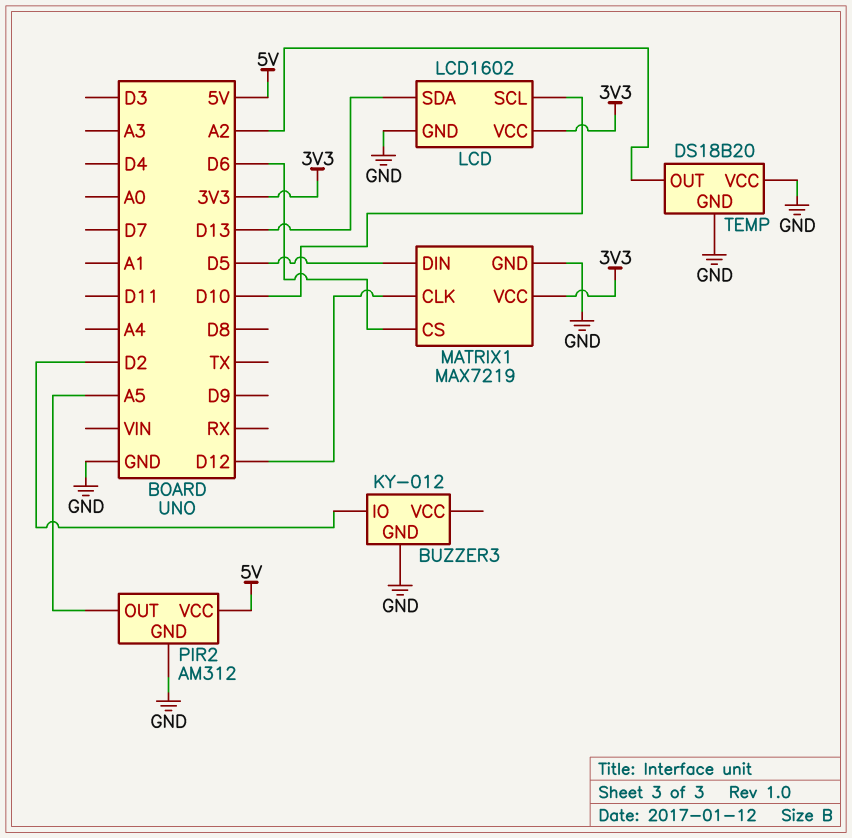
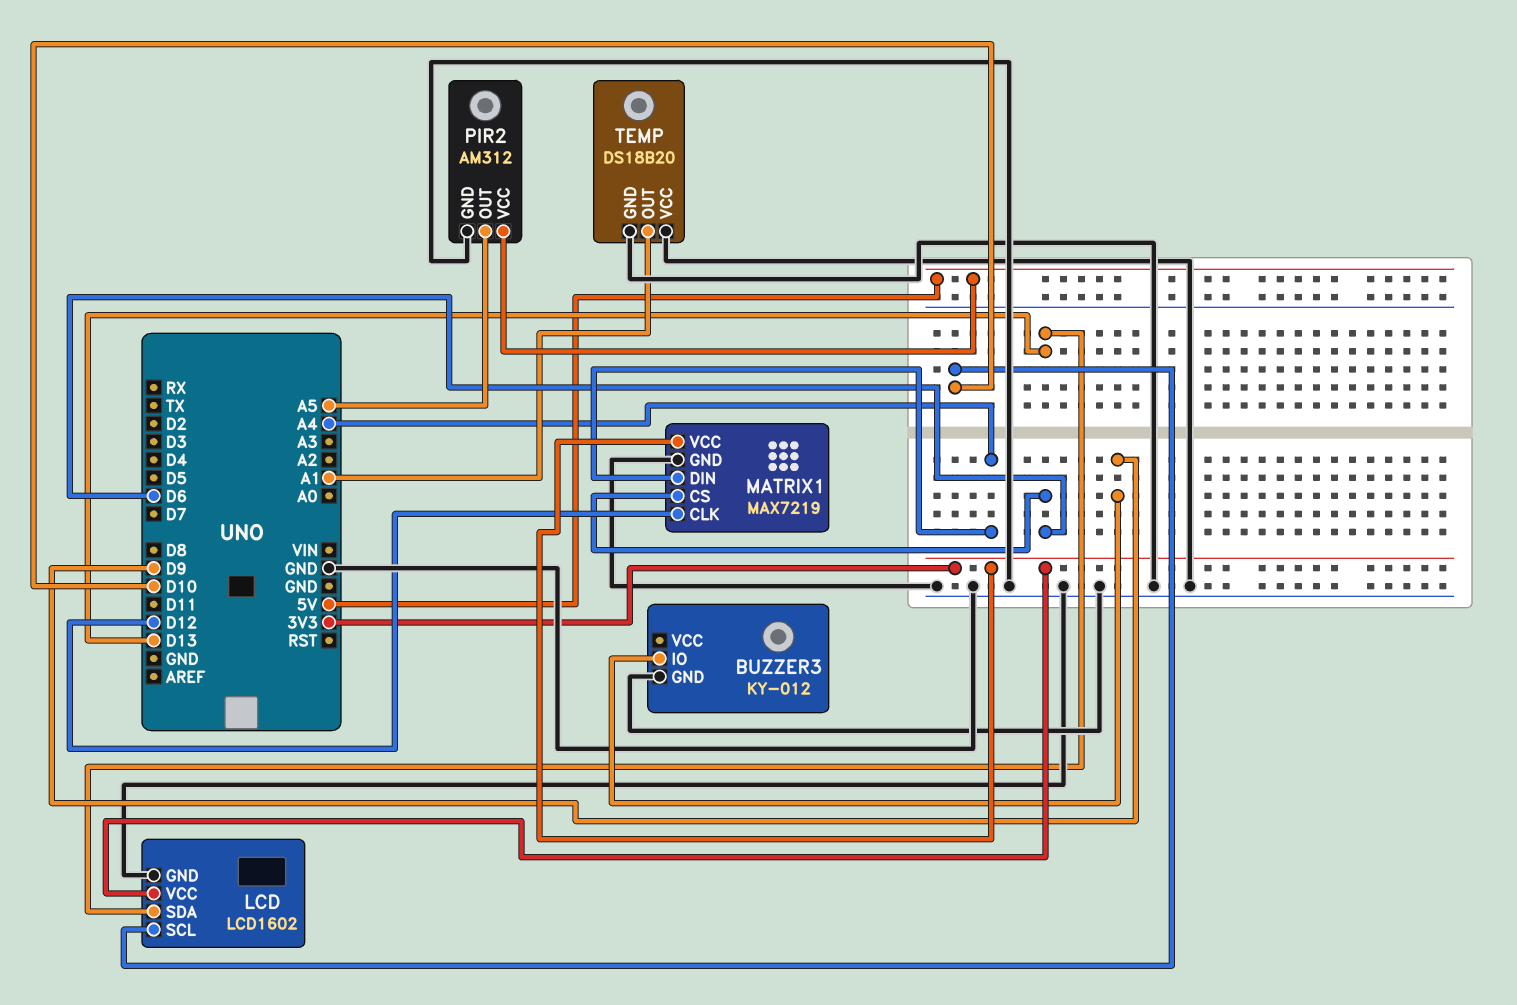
BUZZER3 pin IO: D2 -> D9
MATRIX1 pin DIN: D5 -> A4
TEMP pin OUT: A2 -> A1

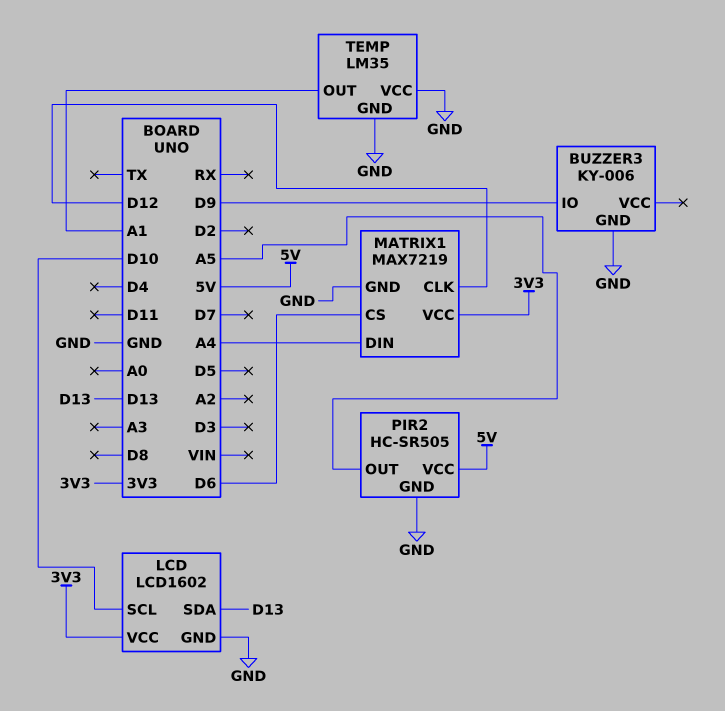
BUZZER3: KY-012 -> KY-006
PIR2: AM312 -> HC-SR505
TEMP: DS18B20 -> LM35

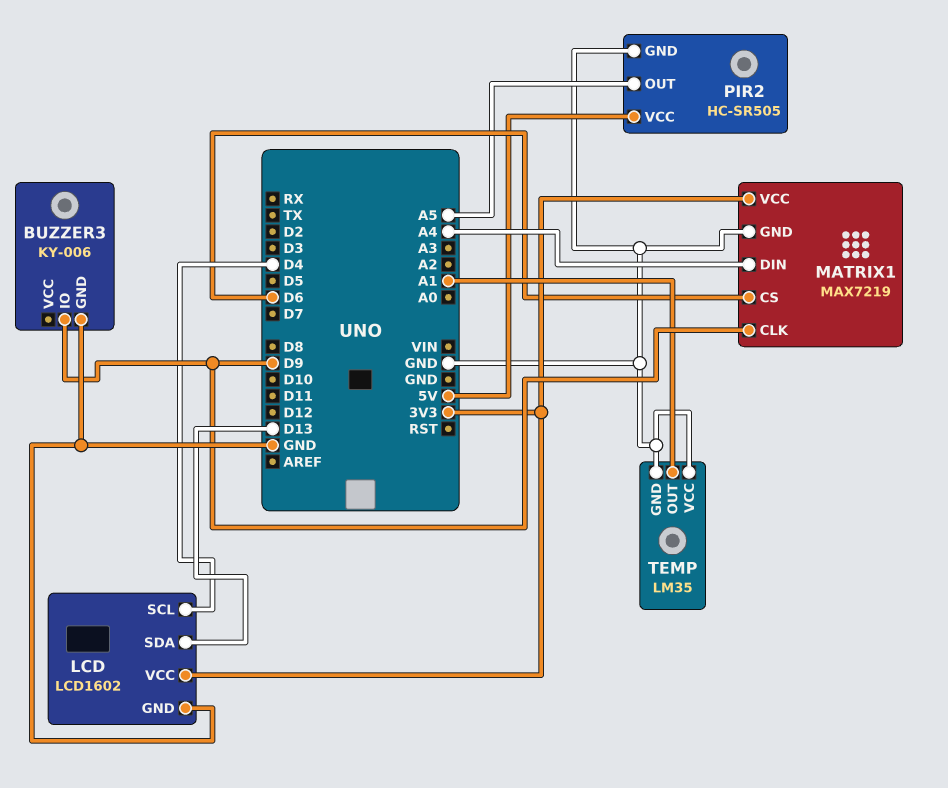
LCD pin SCL: D10 -> D4
MATRIX1 pin CLK: D12 -> D9

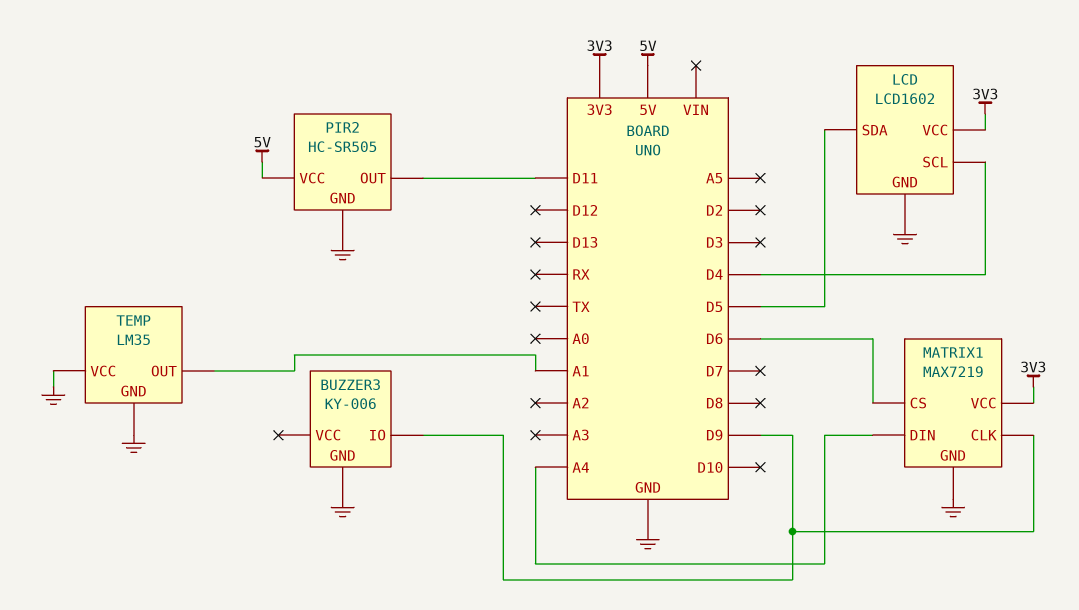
LCD pin SDA: D13 -> D5
PIR2 pin OUT: A5 -> D11

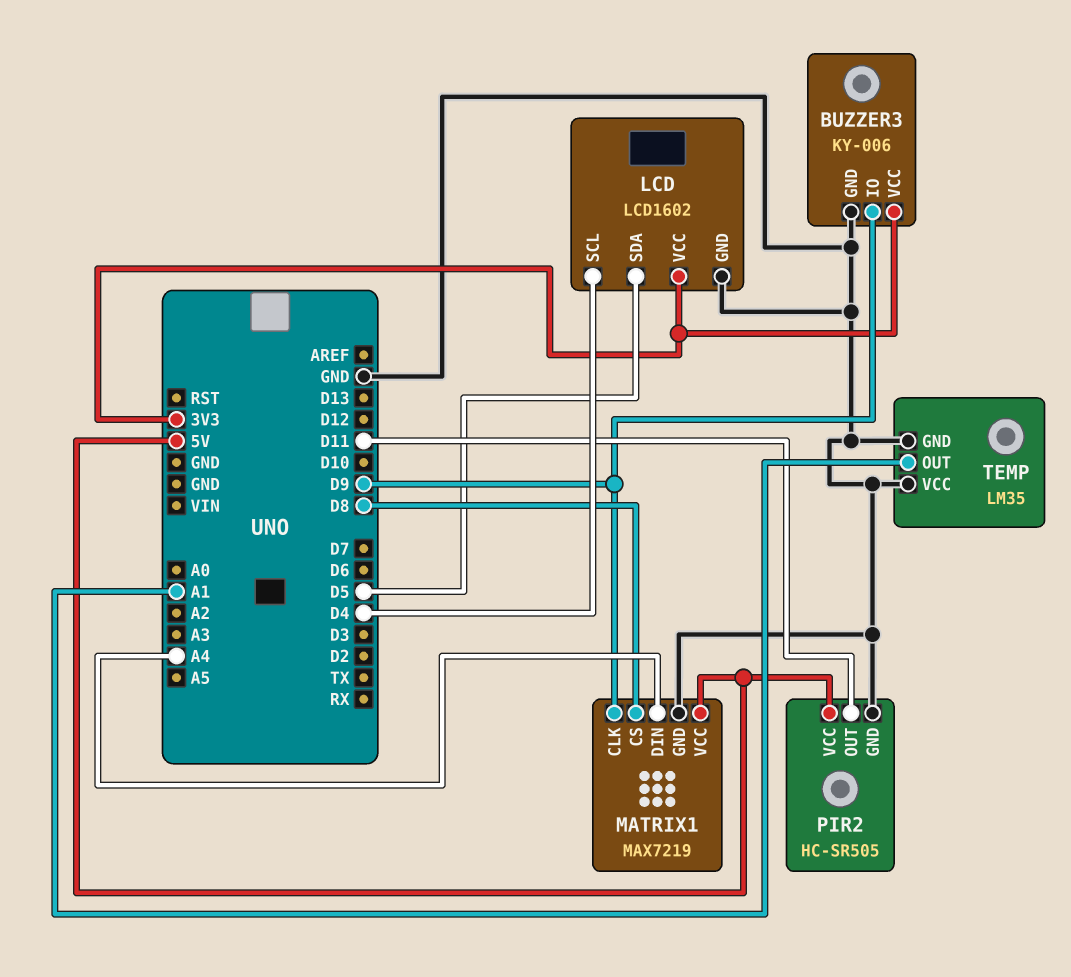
BUZZER3 pin VCC: none -> 3V3
MATRIX1 pin CS: D6 -> D8
MATRIX1 pin VCC: 3V3 -> 5V

